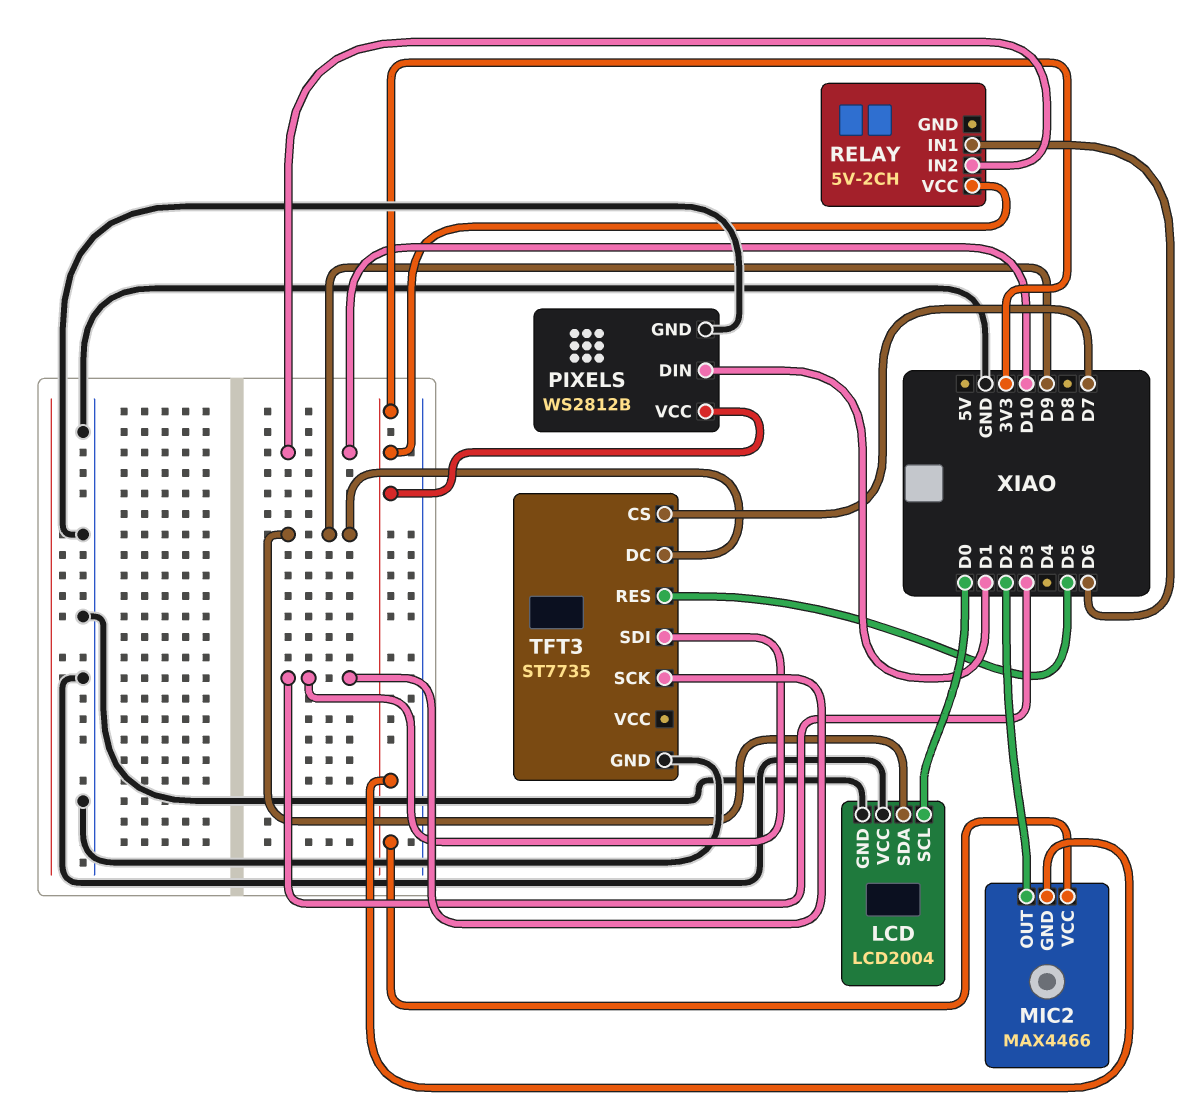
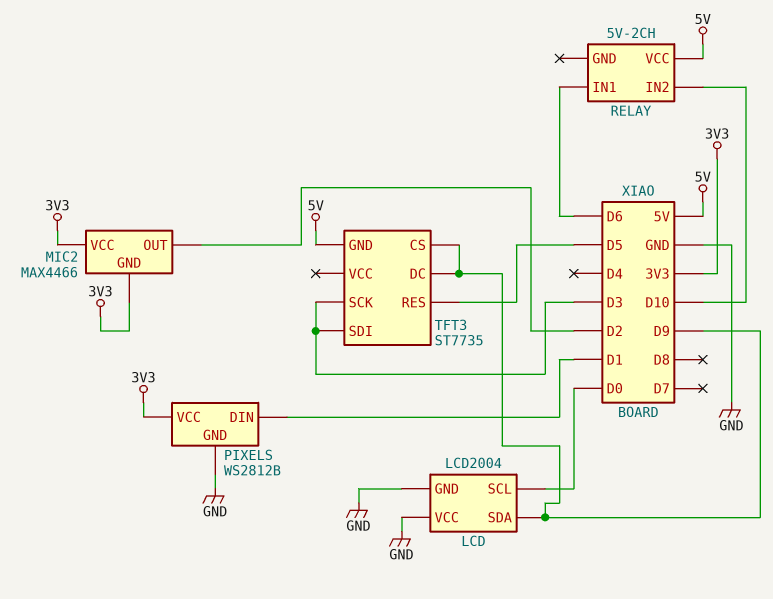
RELAY pin VCC: 3V3 -> 5V
TFT3 pin CS: D7 -> D9
TFT3 pin GND: GND -> 5V

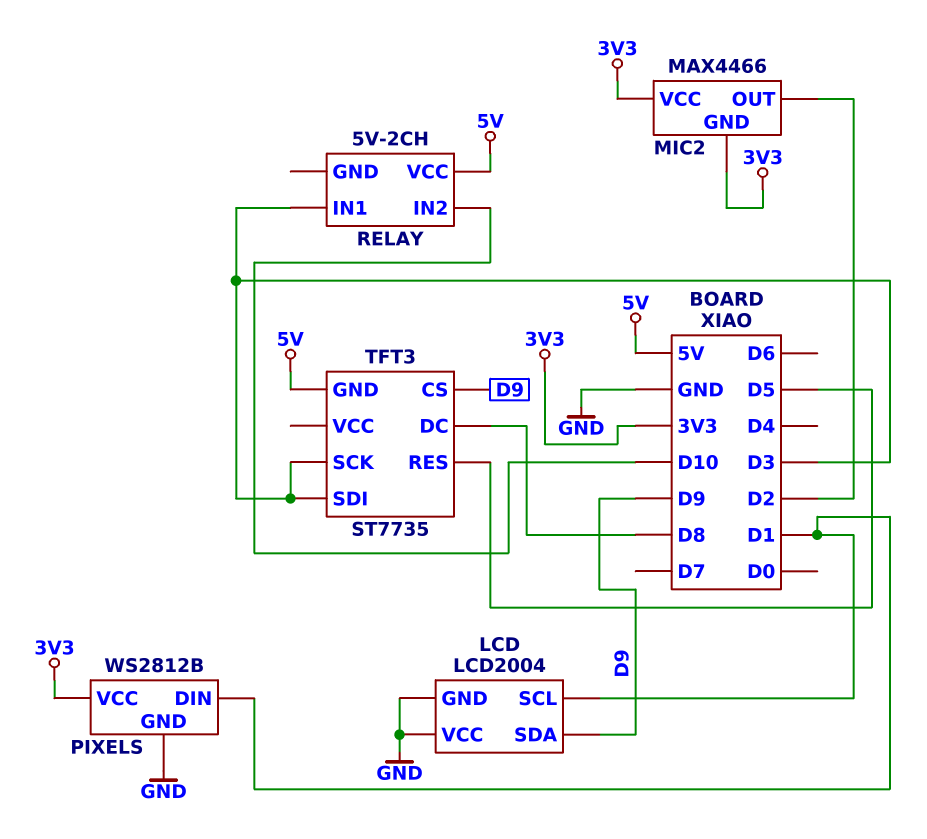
LCD pin SCL: D0 -> D1
RELAY pin IN1: D6 -> D3
TFT3 pin DC: D9 -> D8

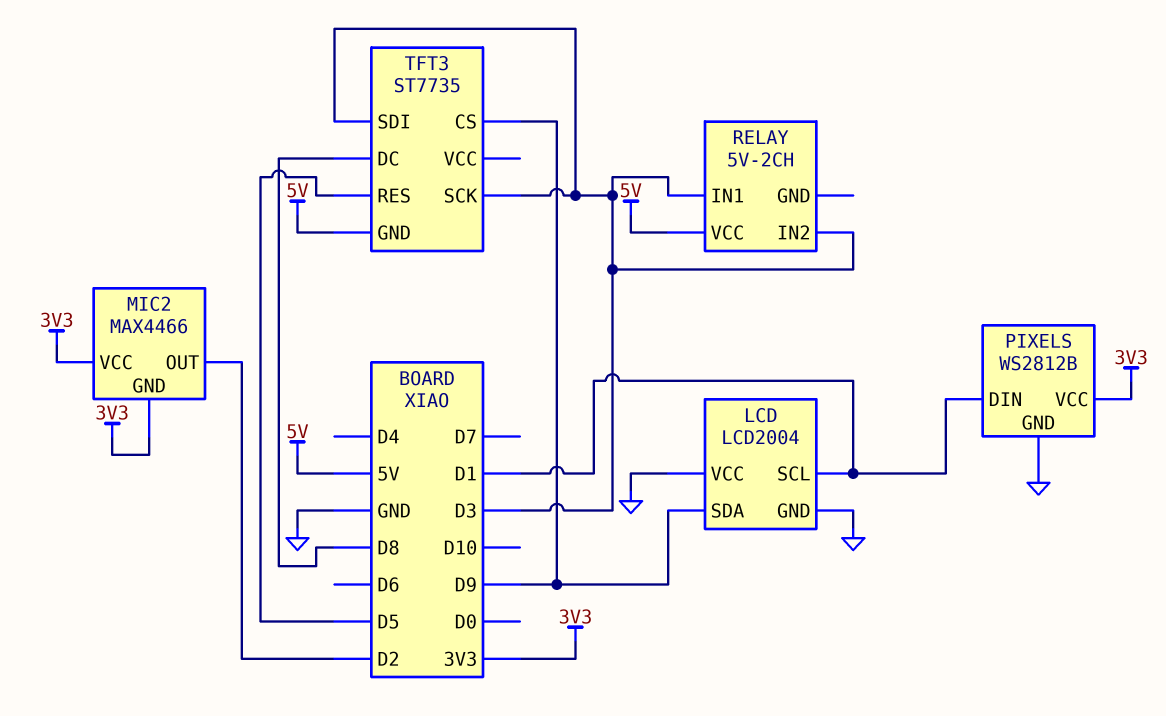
RELAY pin IN2: D10 -> D3

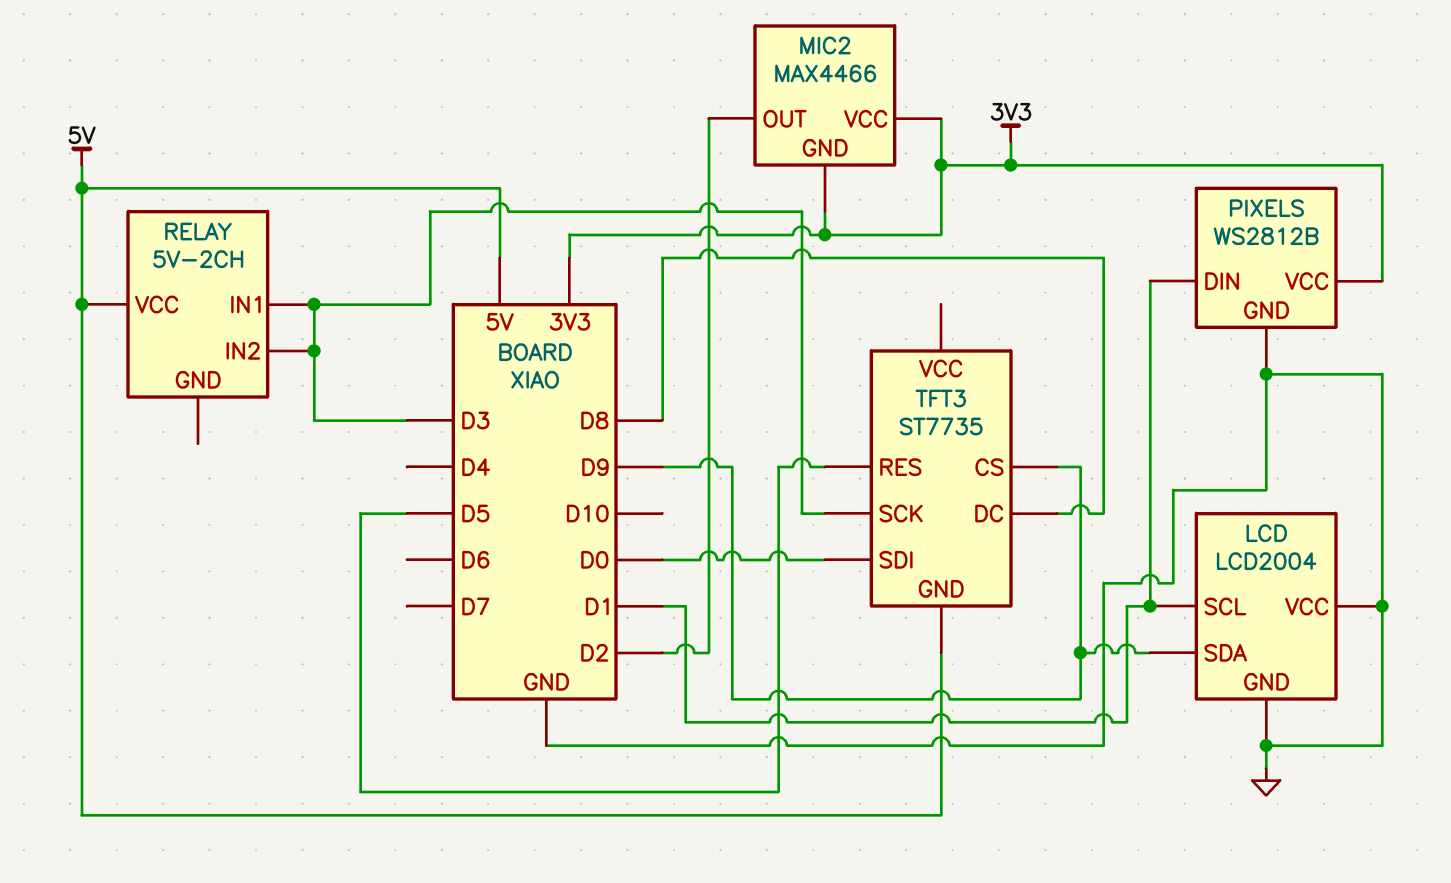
TFT3 pin SDI: D3 -> D0

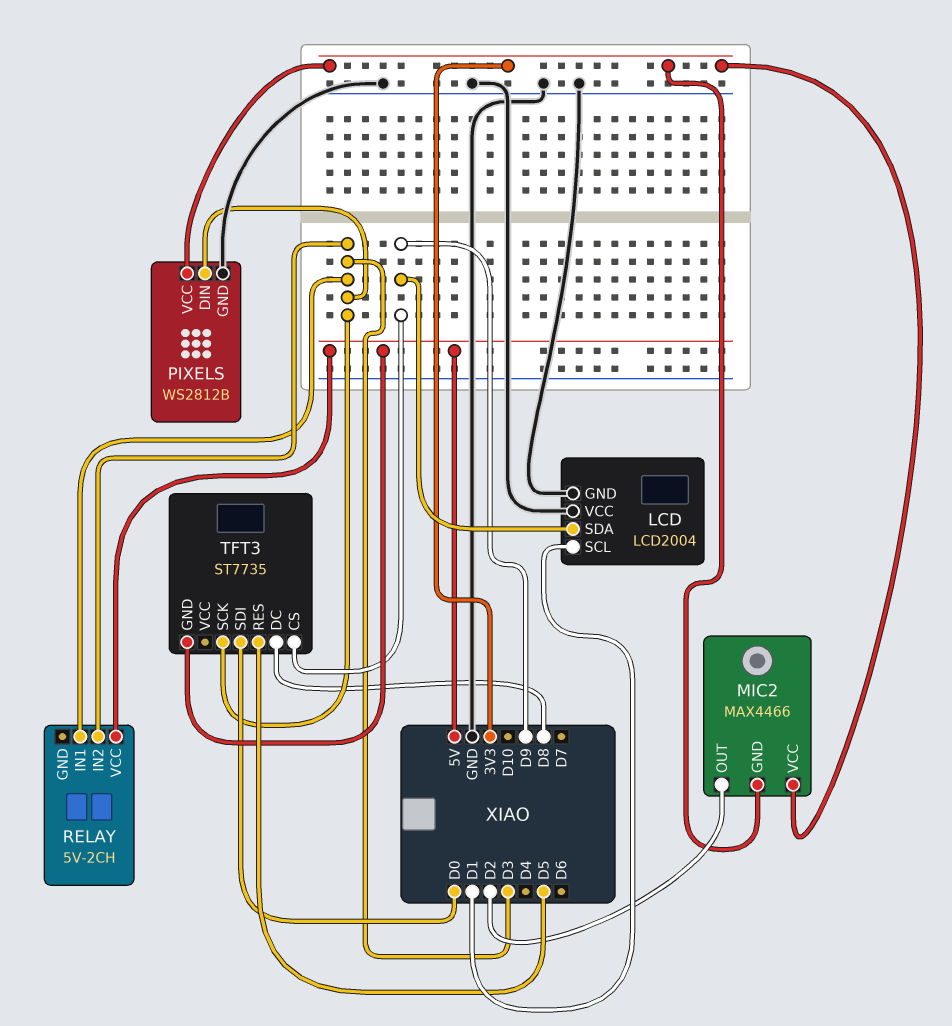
PIXELS pin DIN: D1 -> D3

